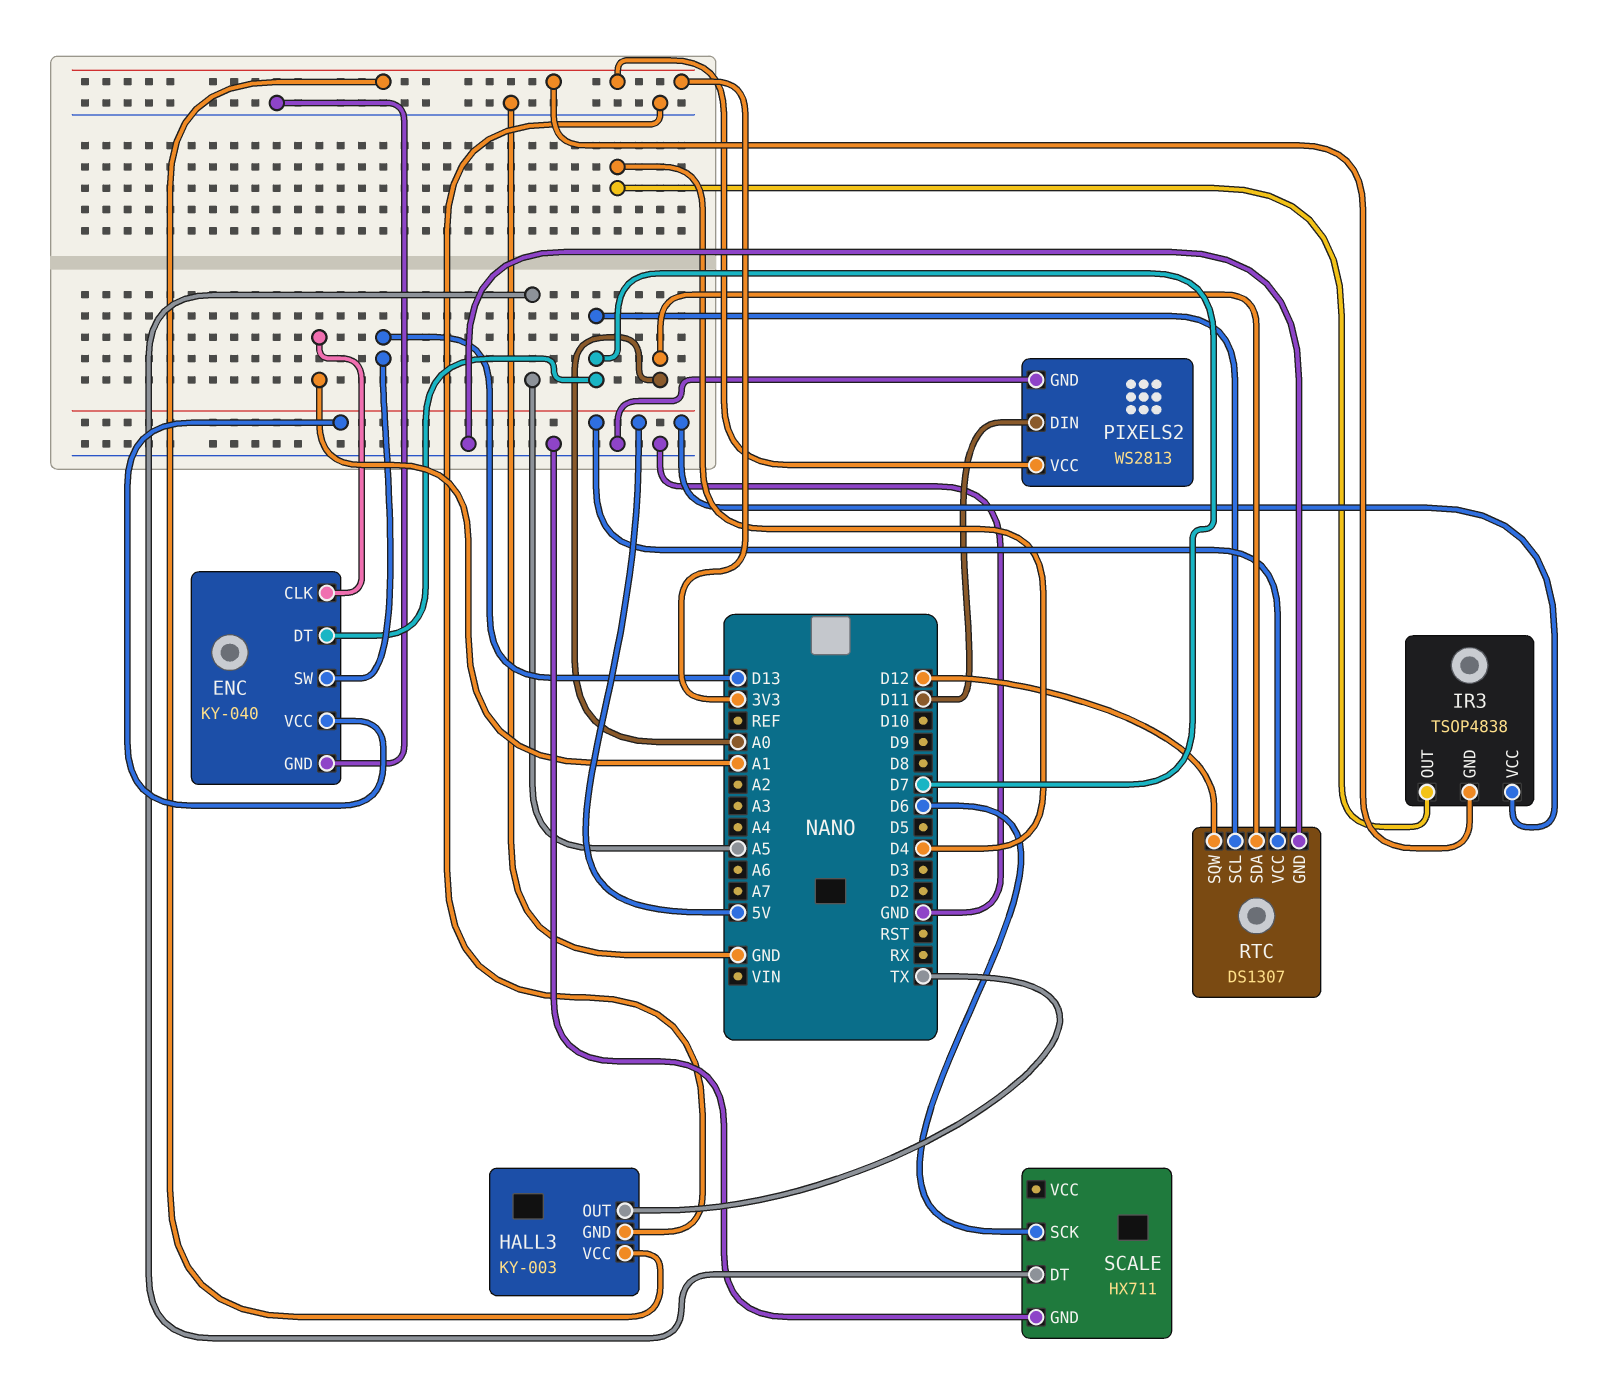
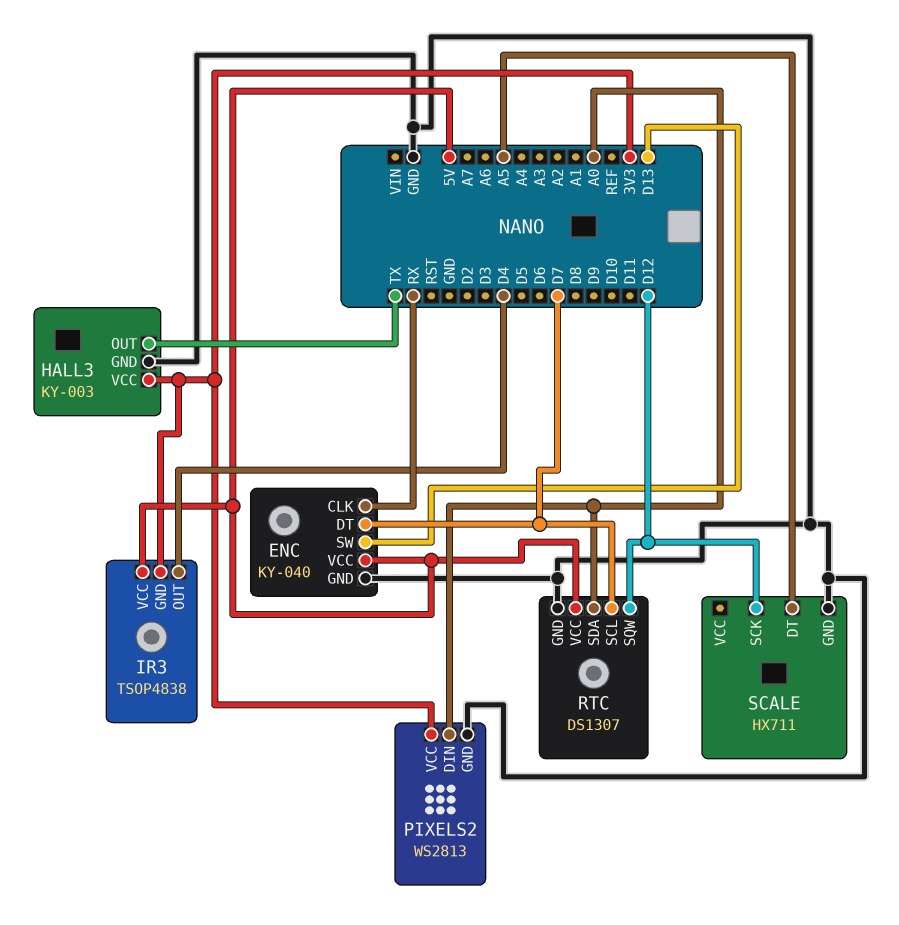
ENC pin CLK: A1 -> RX
PIXELS2 pin DIN: D11 -> A0
SCALE pin SCK: D6 -> D12

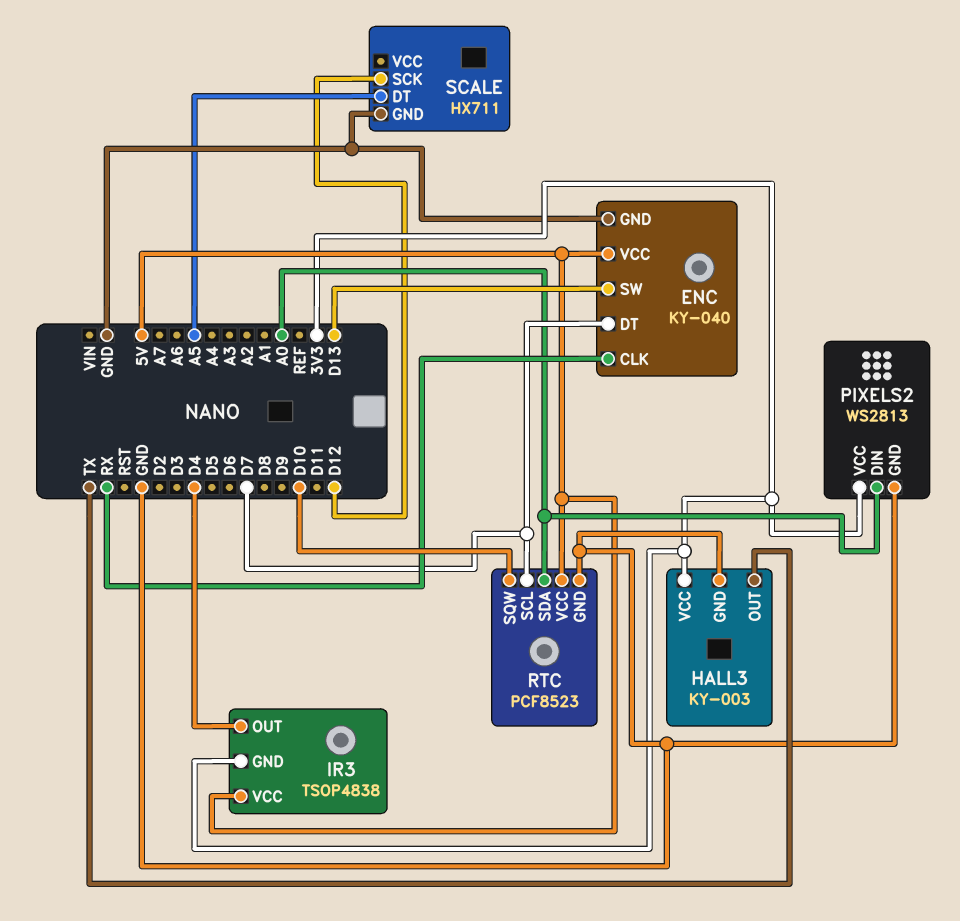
RTC: DS1307 -> PCF8523
RTC pin SQW: D12 -> D10

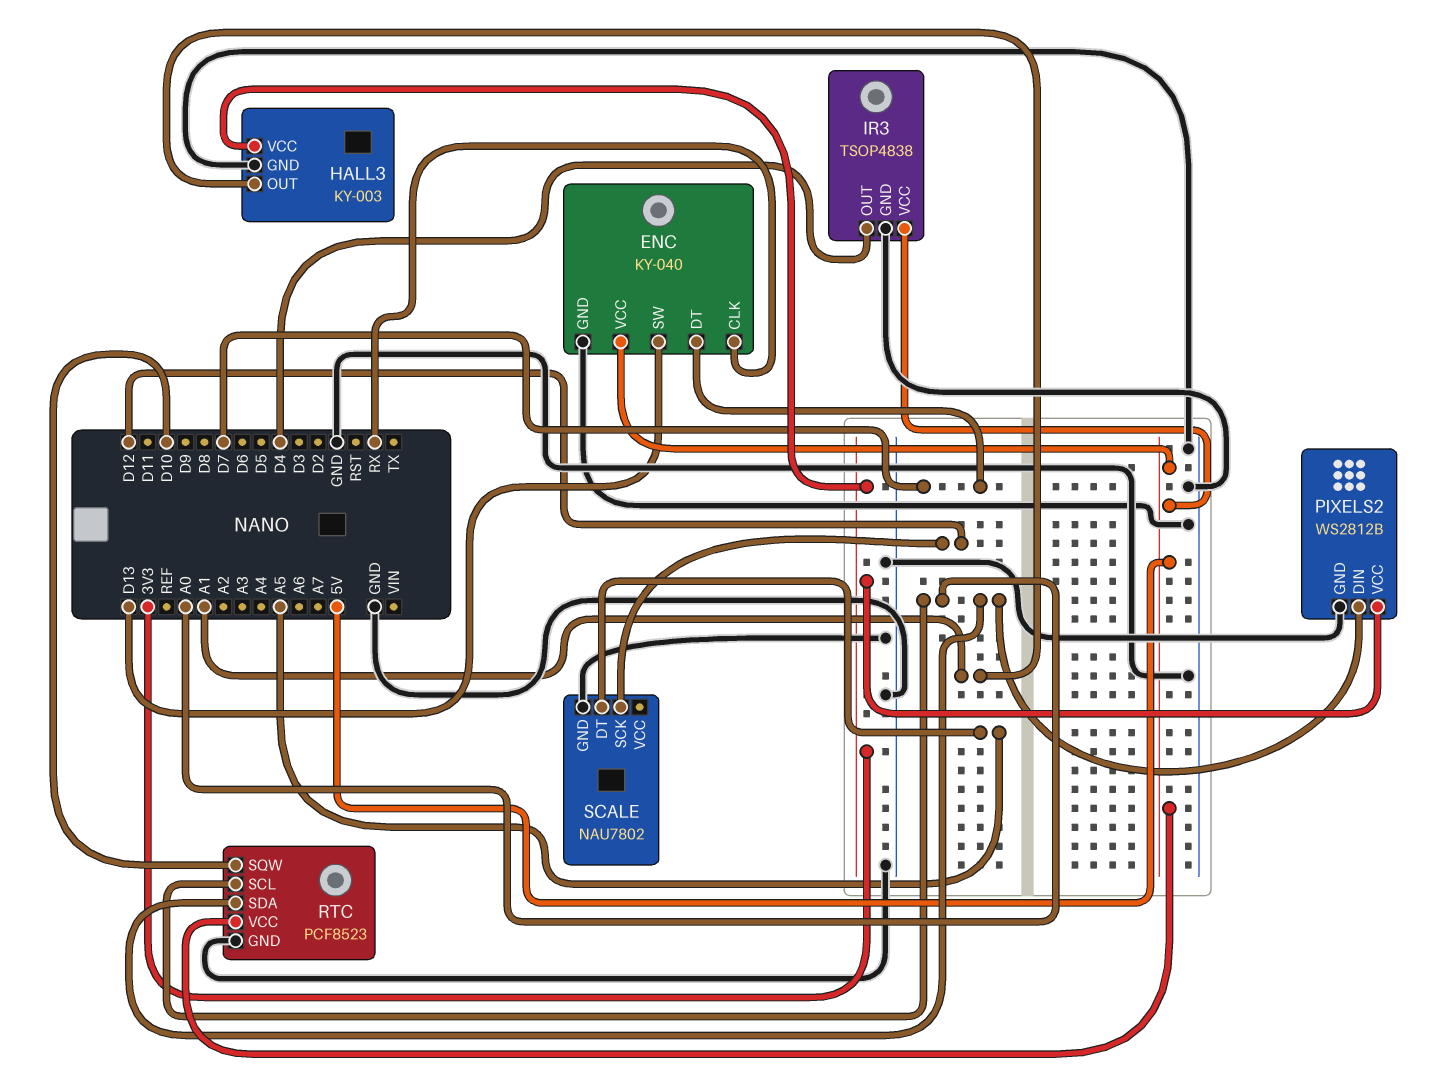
HALL3 pin OUT: TX -> A1
IR3 pin GND: 3V3 -> GND
PIXELS2: WS2813 -> WS2812B
RTC pin SCL: D7 -> A0
SCALE: HX711 -> NAU7802

